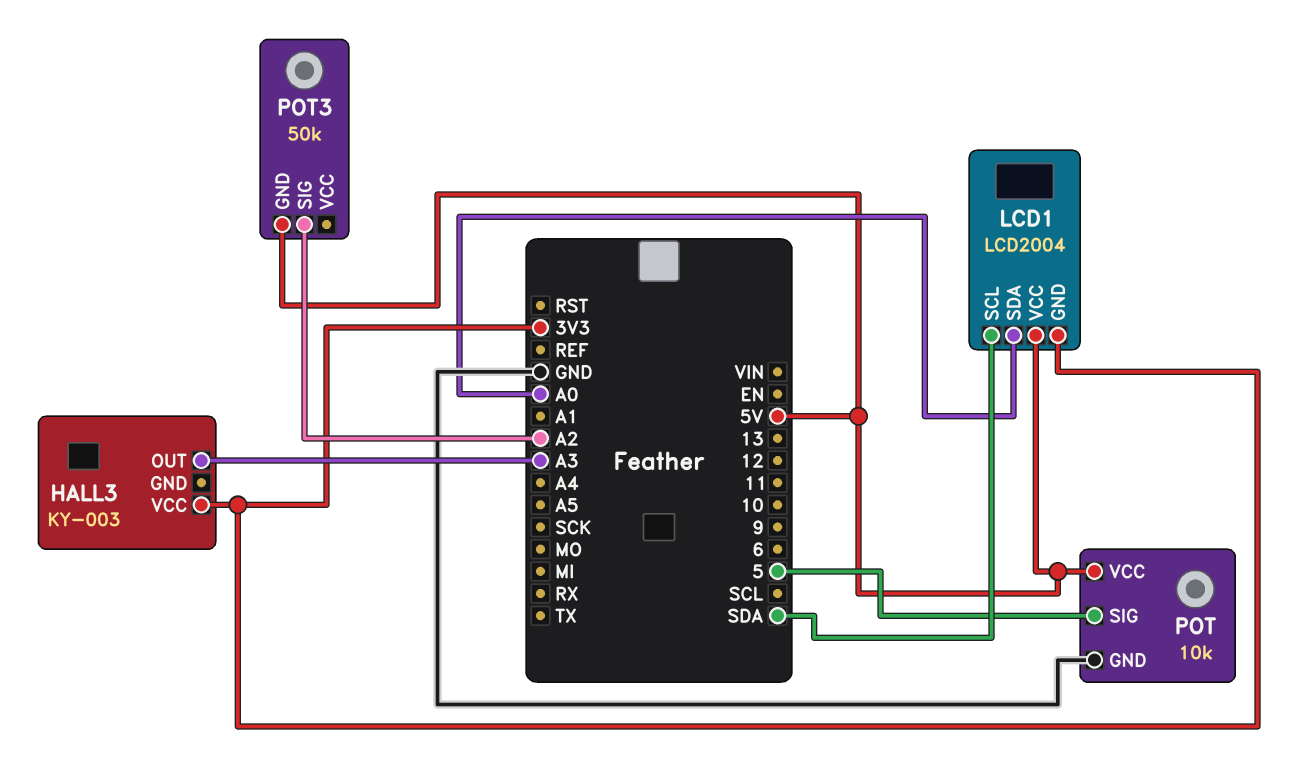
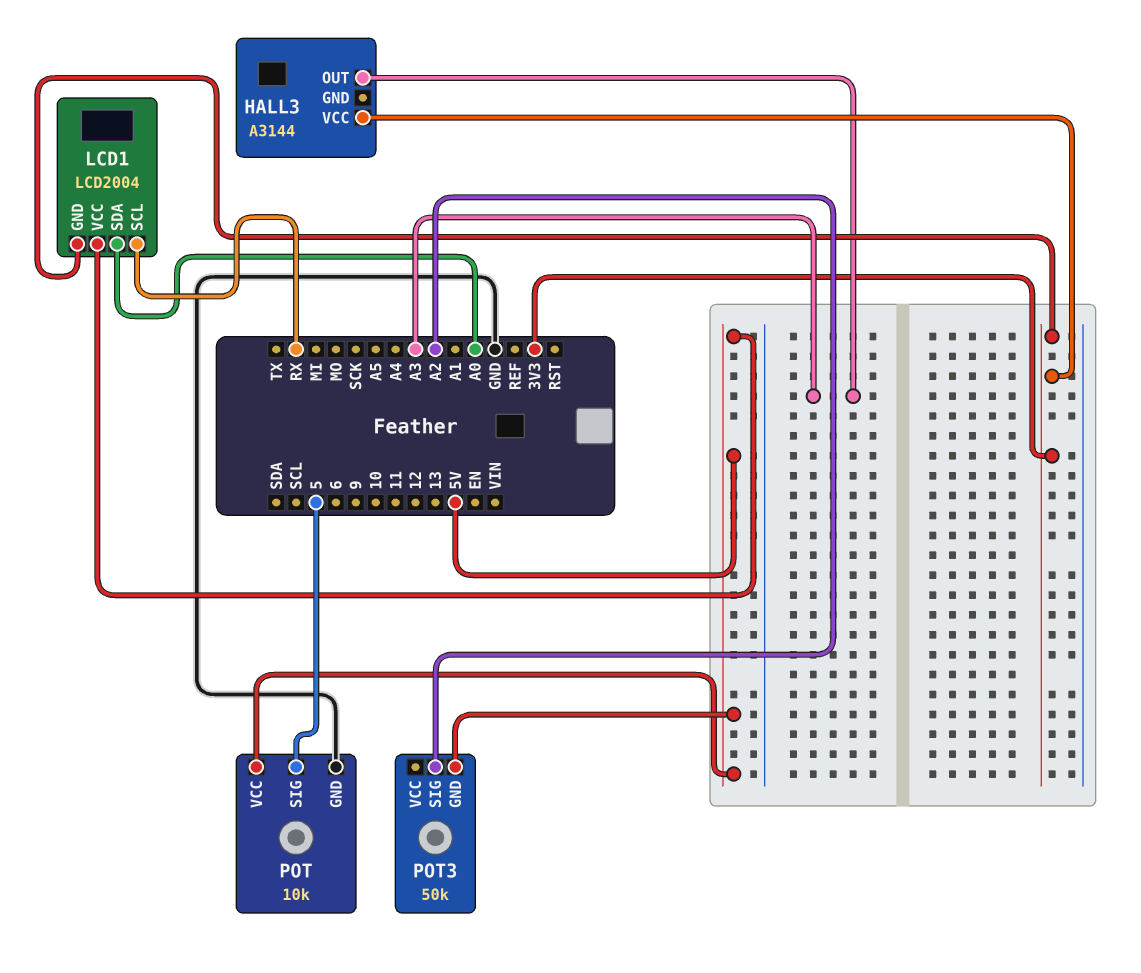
HALL3: KY-003 -> A3144
LCD1 pin SCL: SDA -> RX

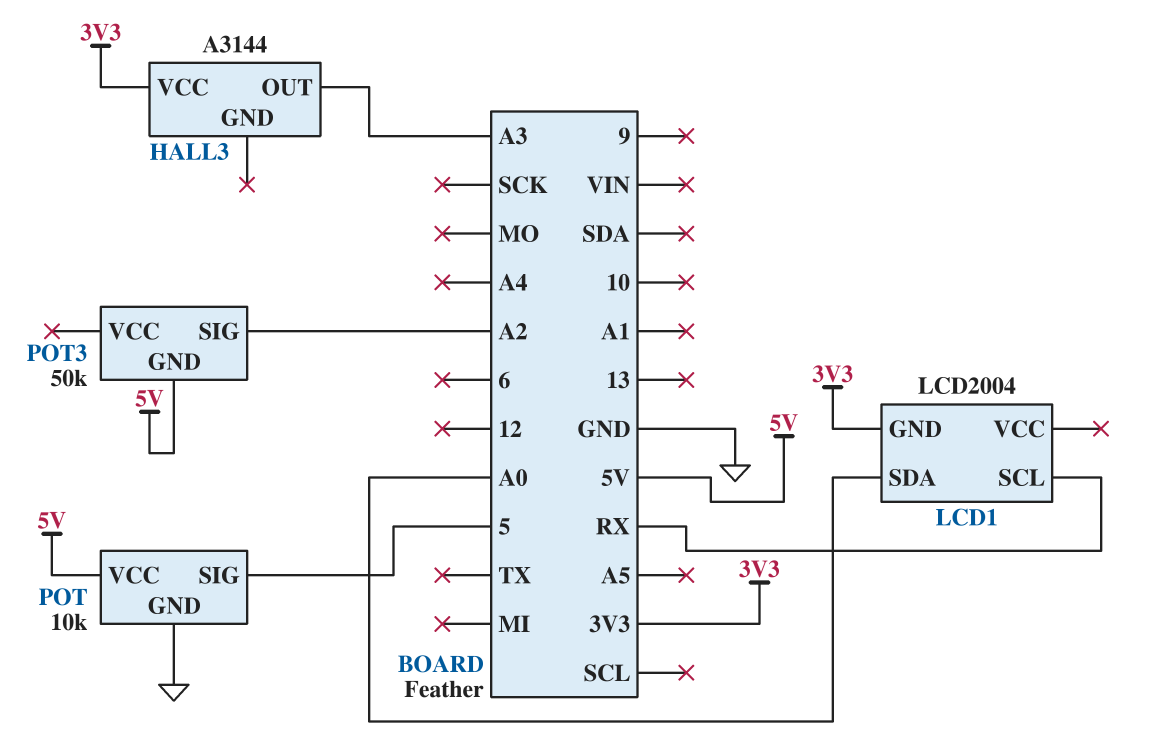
LCD1 pin VCC: 5V -> none

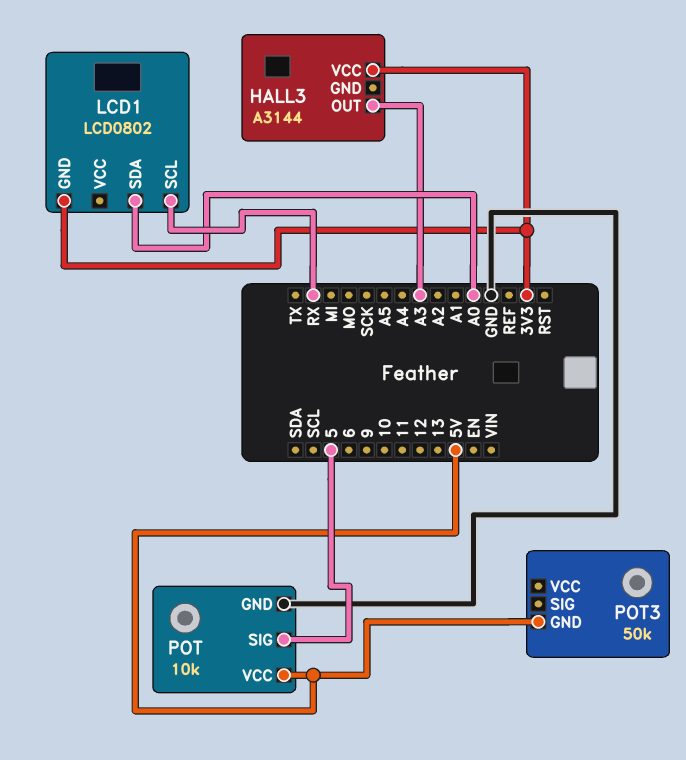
LCD1: LCD2004 -> LCD0802
POT3 pin SIG: A2 -> none

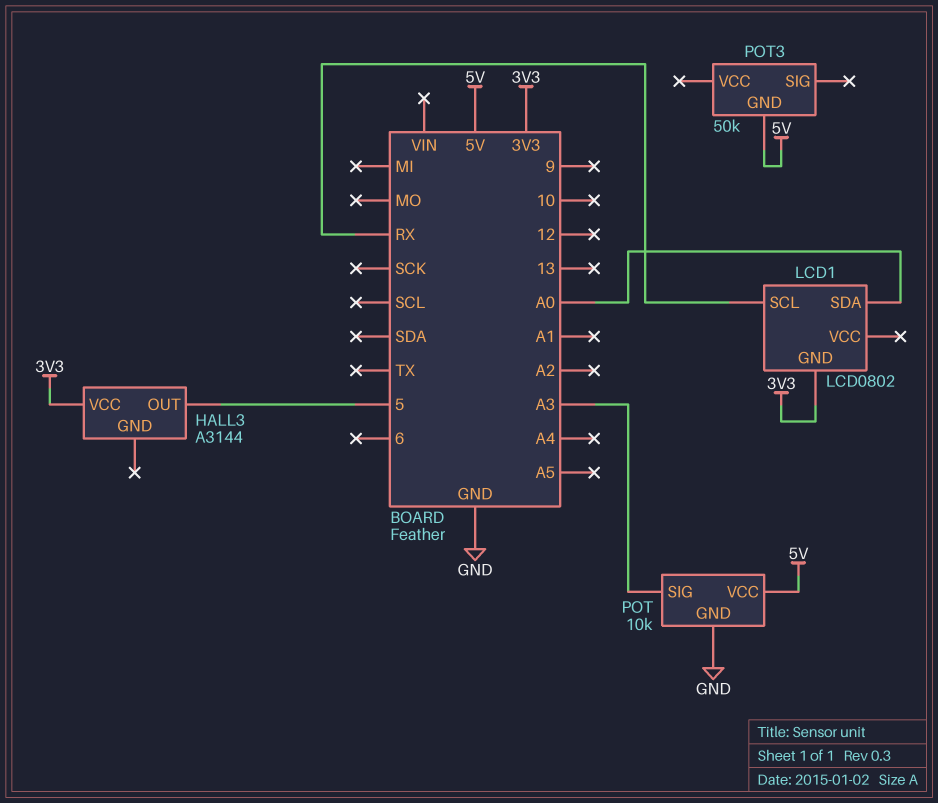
HALL3 pin OUT: A3 -> 5
POT pin SIG: 5 -> A3

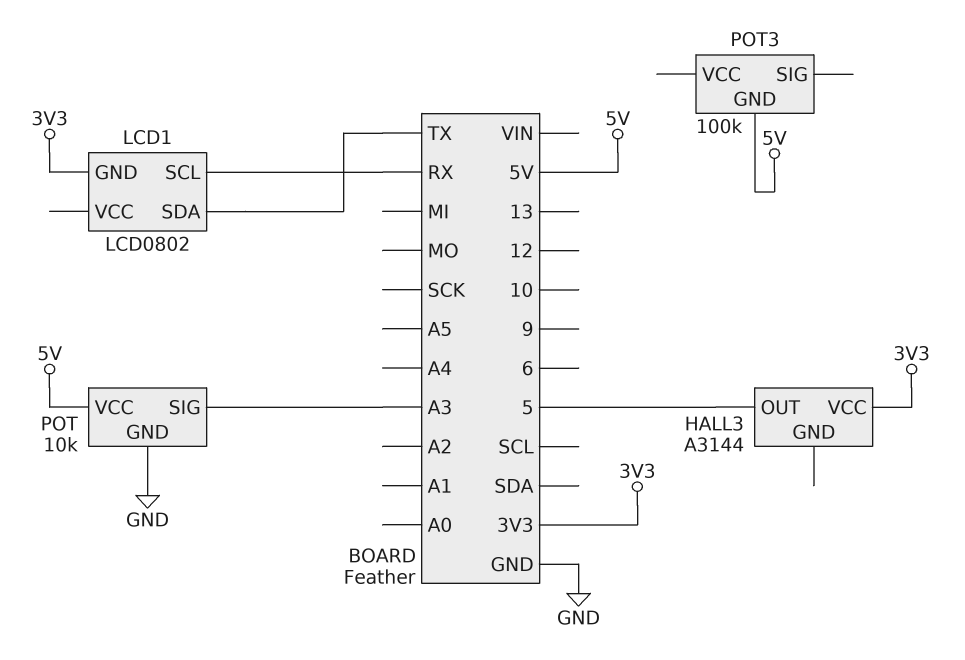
LCD1 pin SDA: A0 -> TX
POT3: 50k -> 100k

